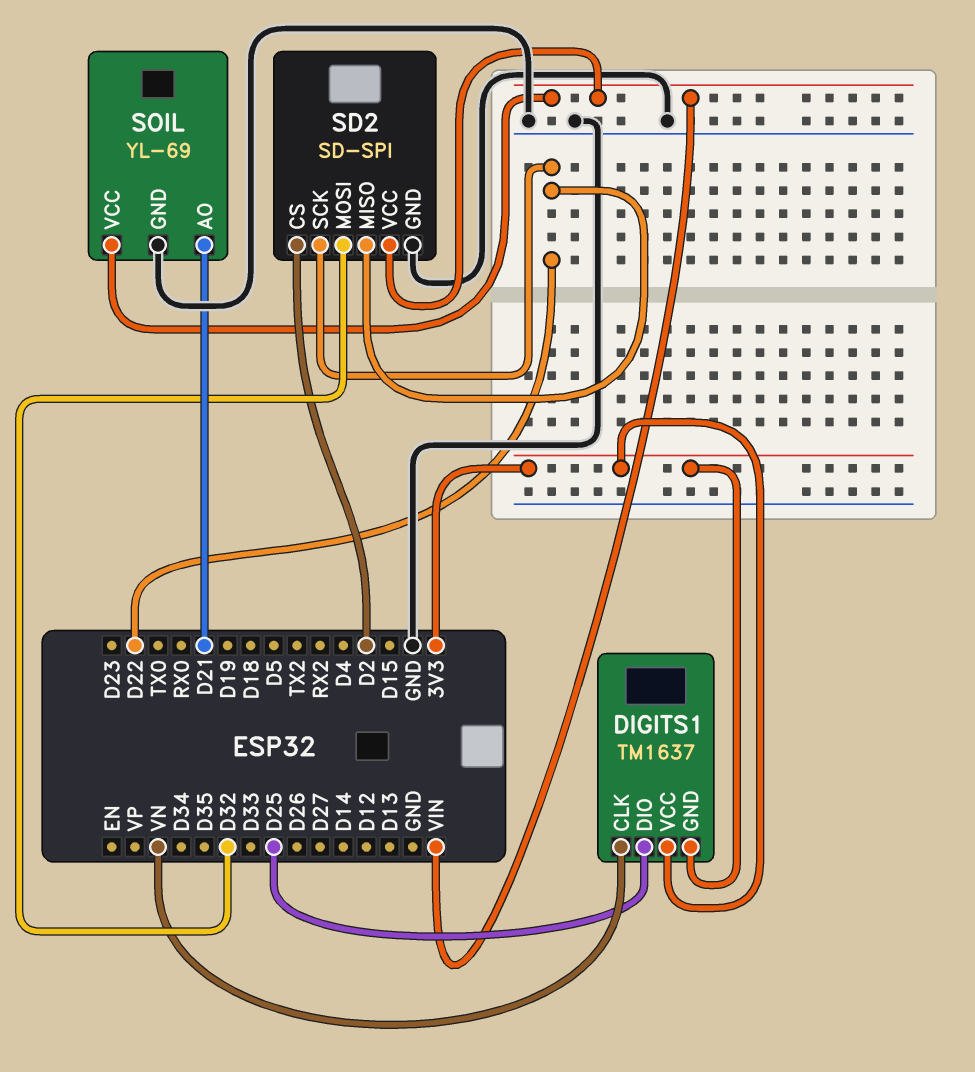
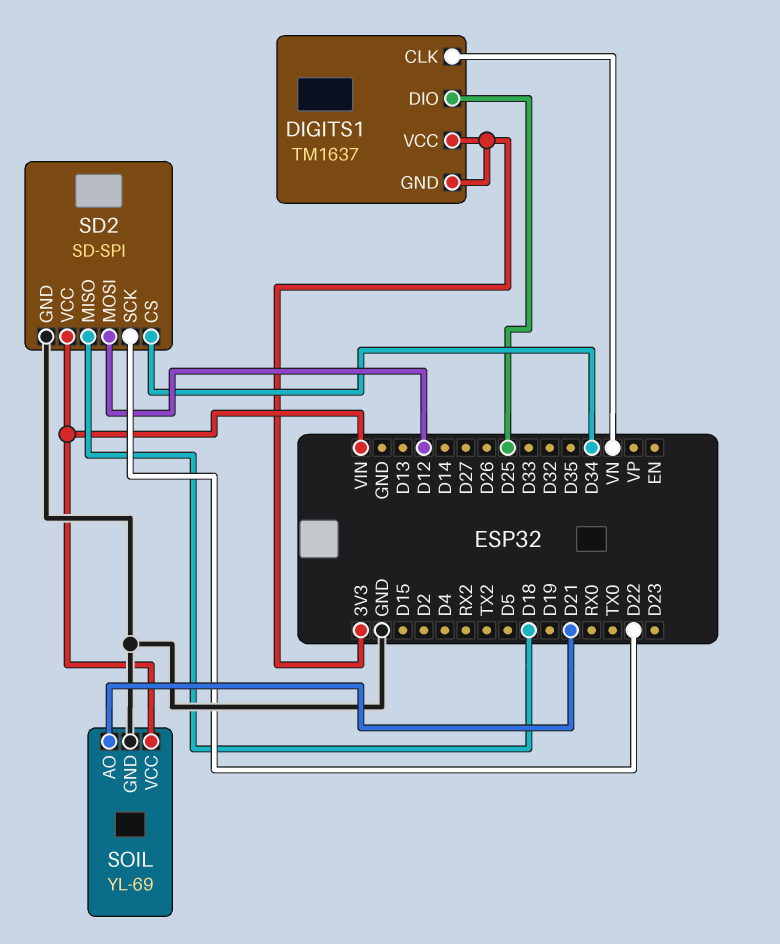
SD2 pin CS: D2 -> D34
SD2 pin MISO: D22 -> D18
SD2 pin MOSI: D32 -> D12

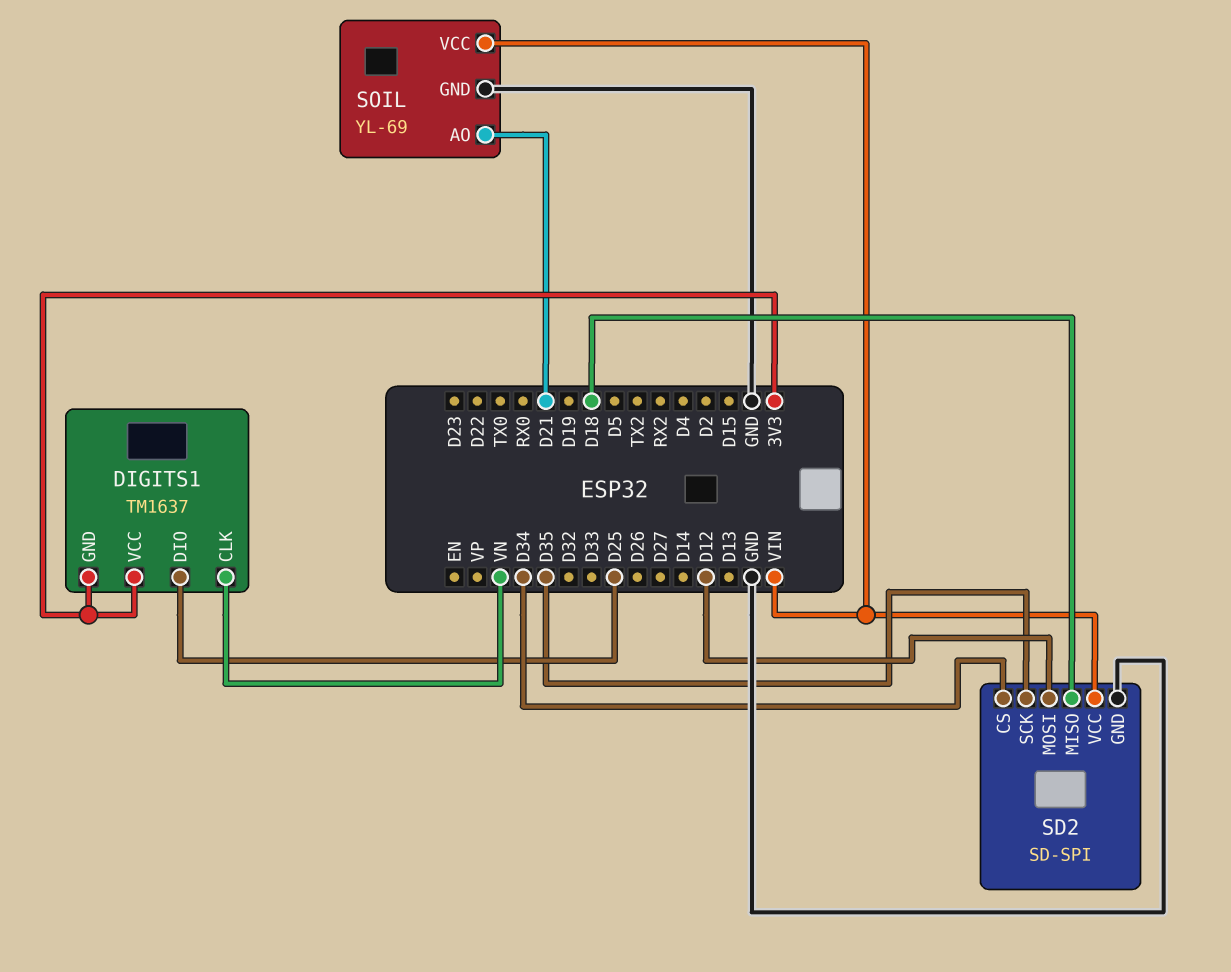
SD2 pin SCK: D22 -> D35

